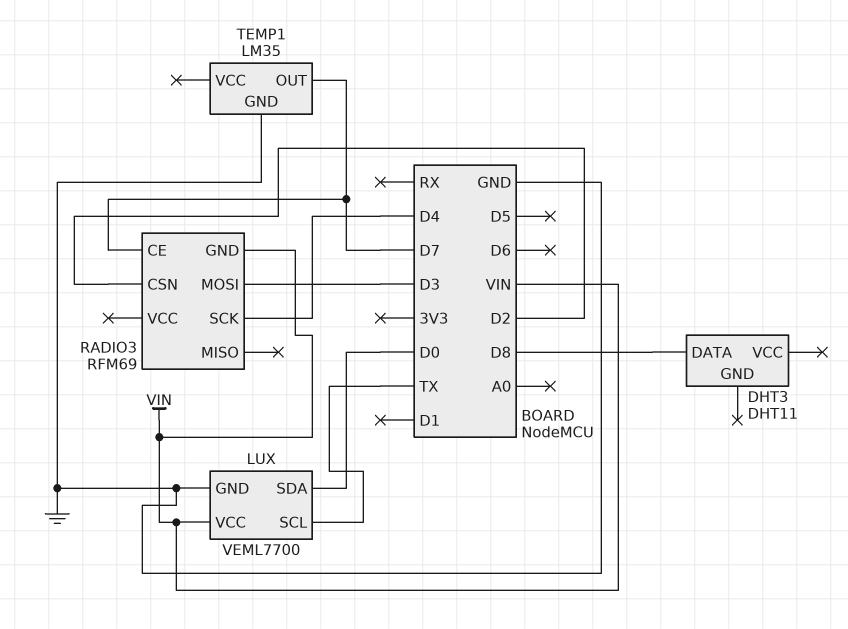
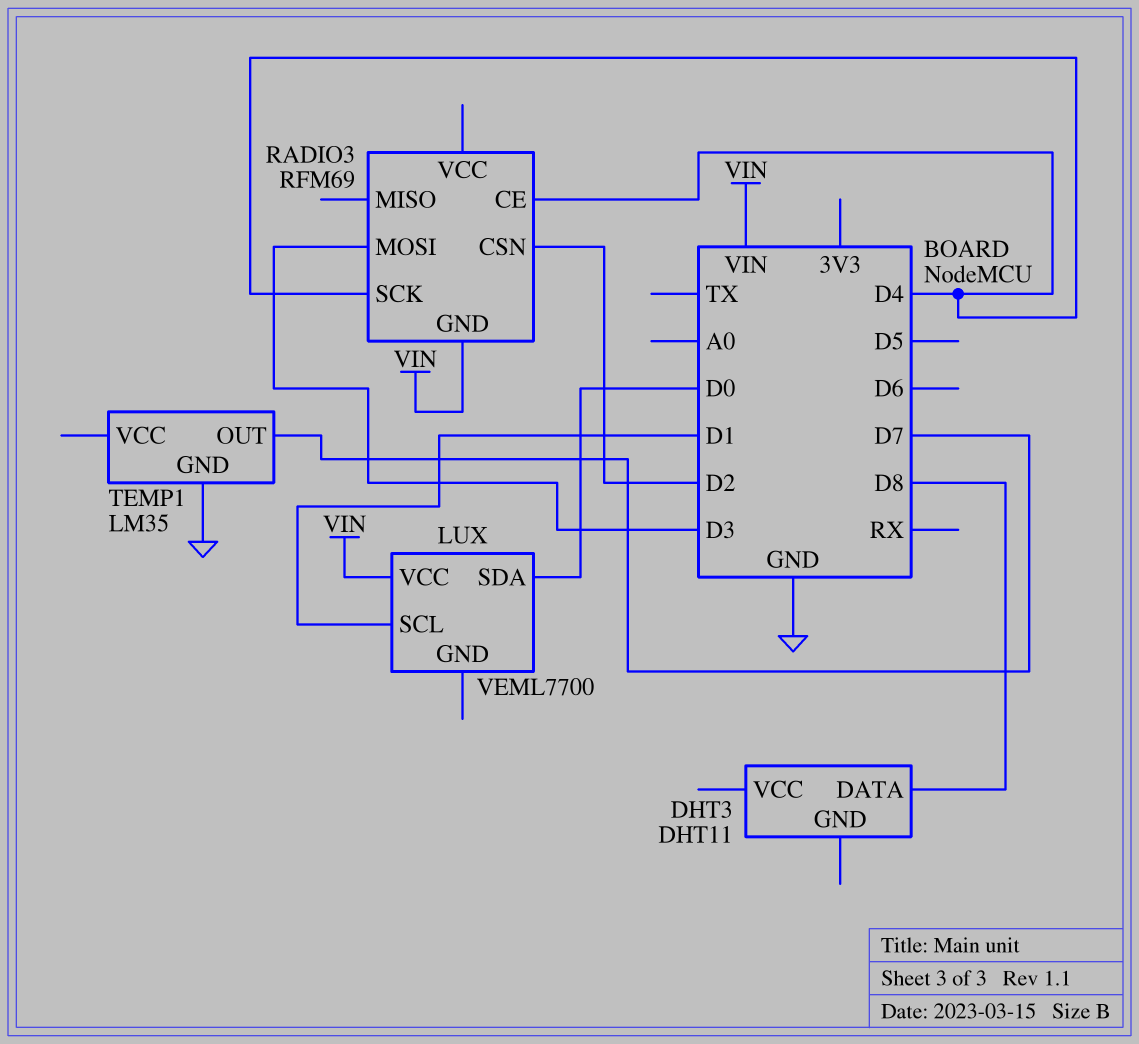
LUX pin GND: GND -> none
LUX pin SCL: TX -> D1
RADIO3 pin CE: D7 -> D4

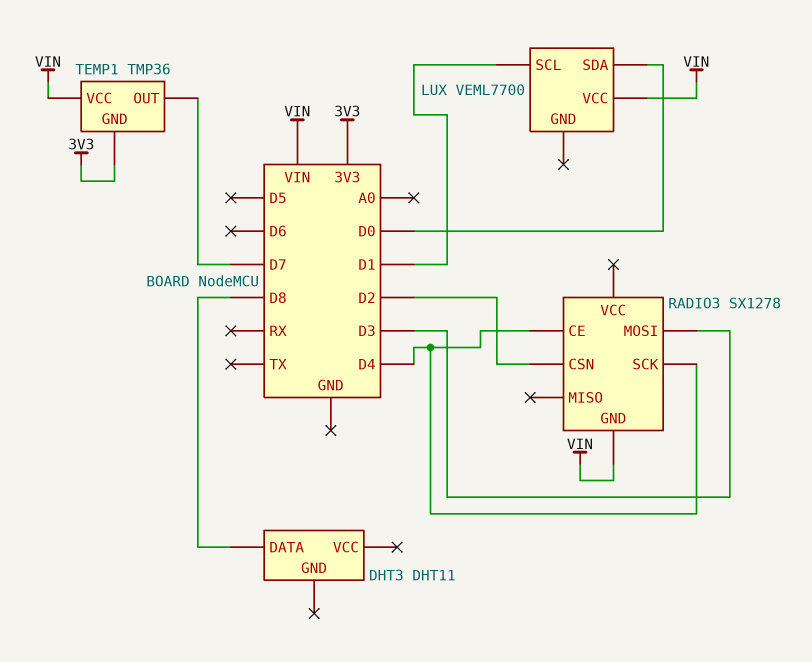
RADIO3: RFM69 -> SX1278
TEMP1: LM35 -> TMP36
TEMP1 pin GND: GND -> 3V3
TEMP1 pin VCC: none -> VIN

